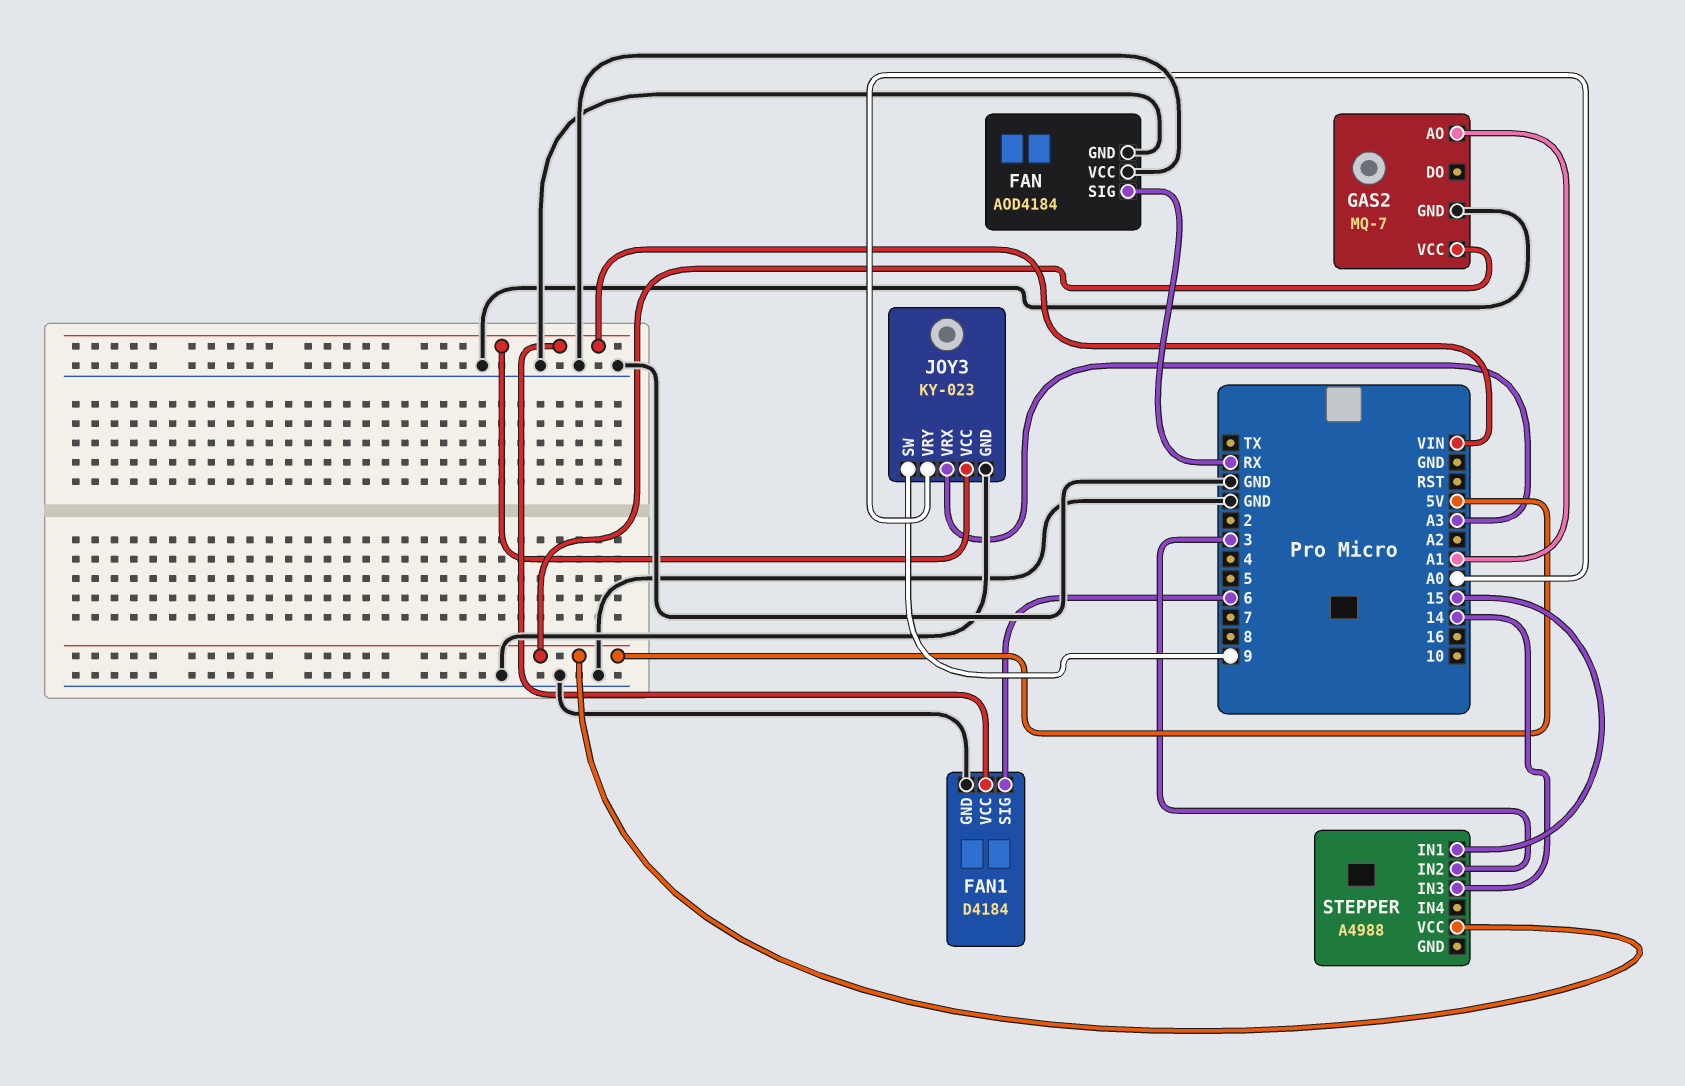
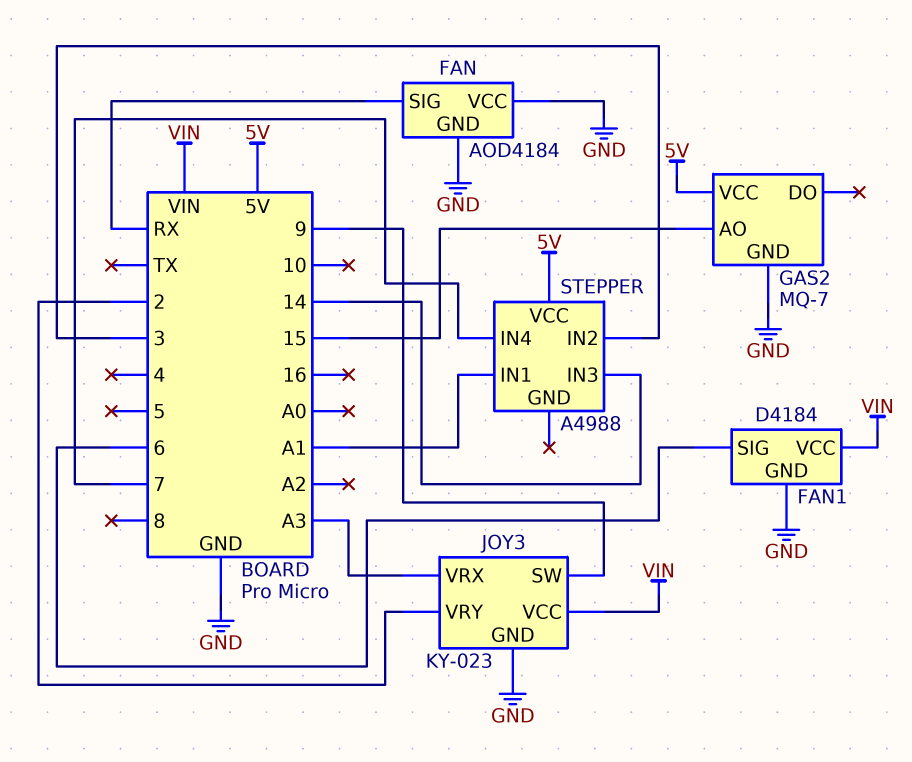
GAS2 pin AO: A1 -> 15
JOY3 pin VRY: A0 -> 2
STEPPER pin IN1: 15 -> A1
STEPPER pin IN4: none -> 7

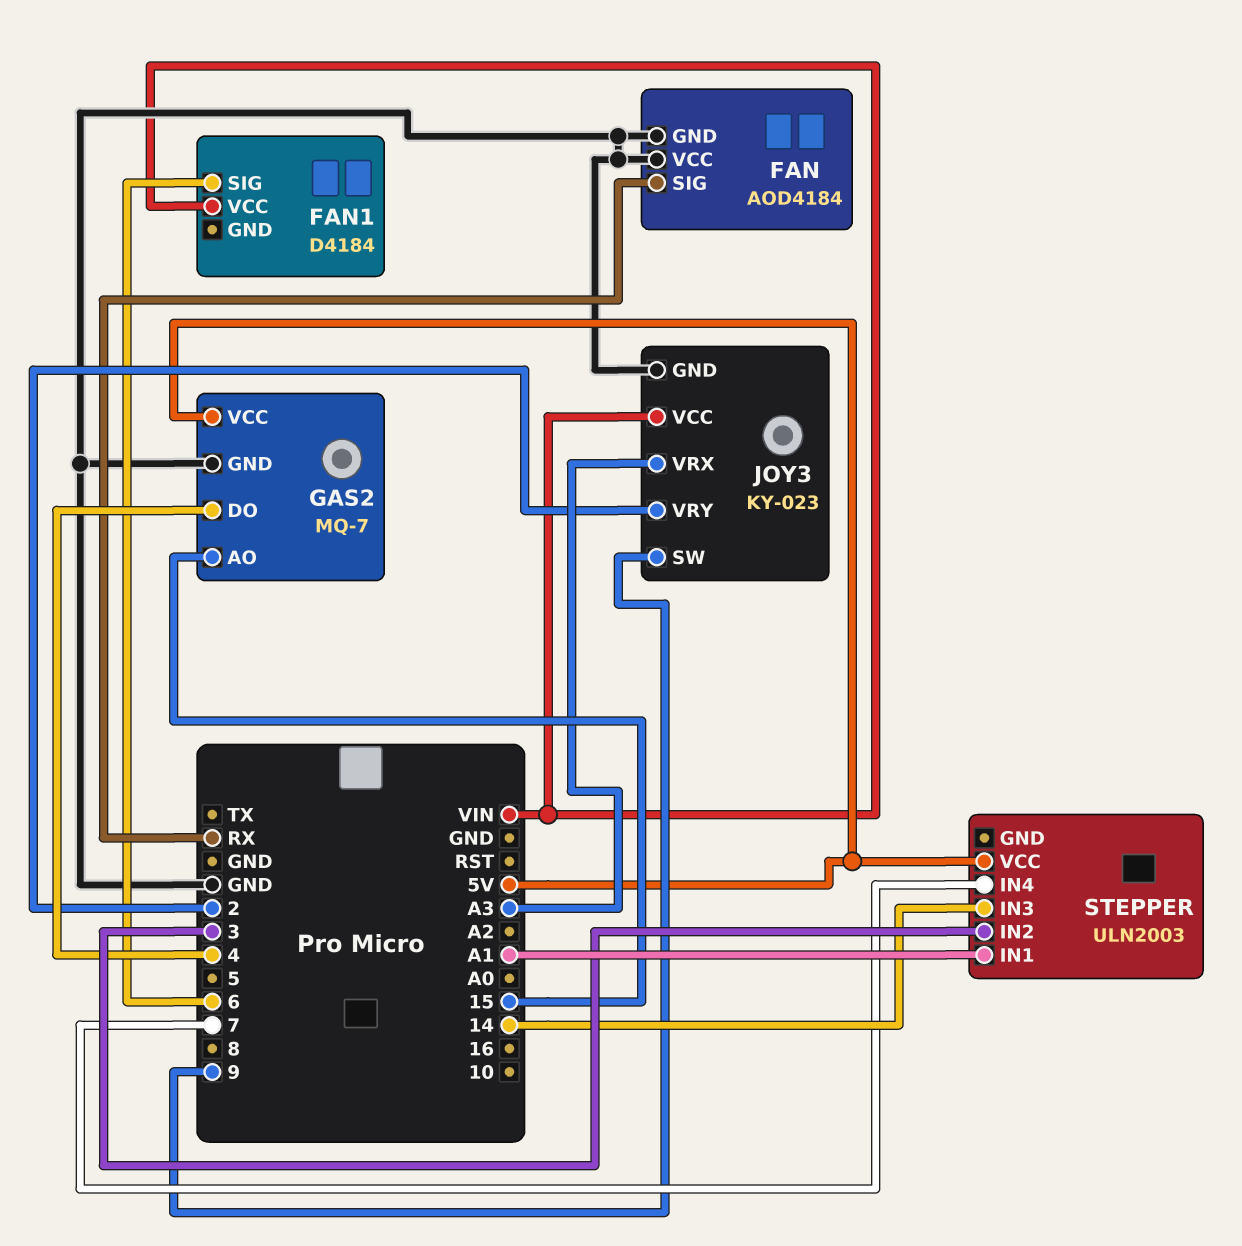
FAN1 pin GND: GND -> none
GAS2 pin DO: none -> 4
STEPPER: A4988 -> ULN2003

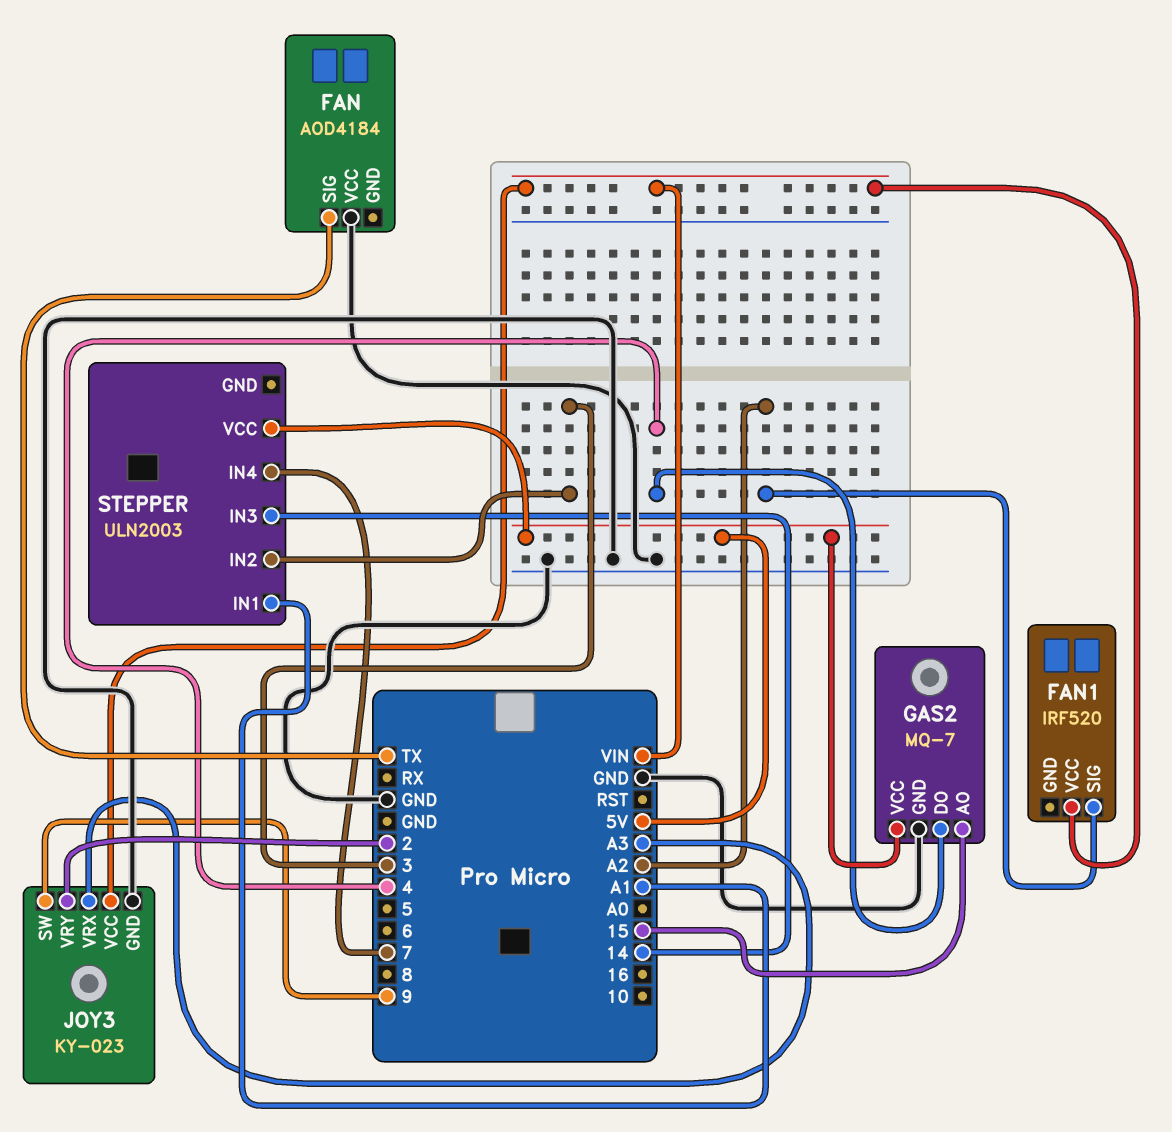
FAN pin GND: GND -> none
FAN pin SIG: RX -> TX
FAN1: D4184 -> IRF520
FAN1 pin SIG: 6 -> A2

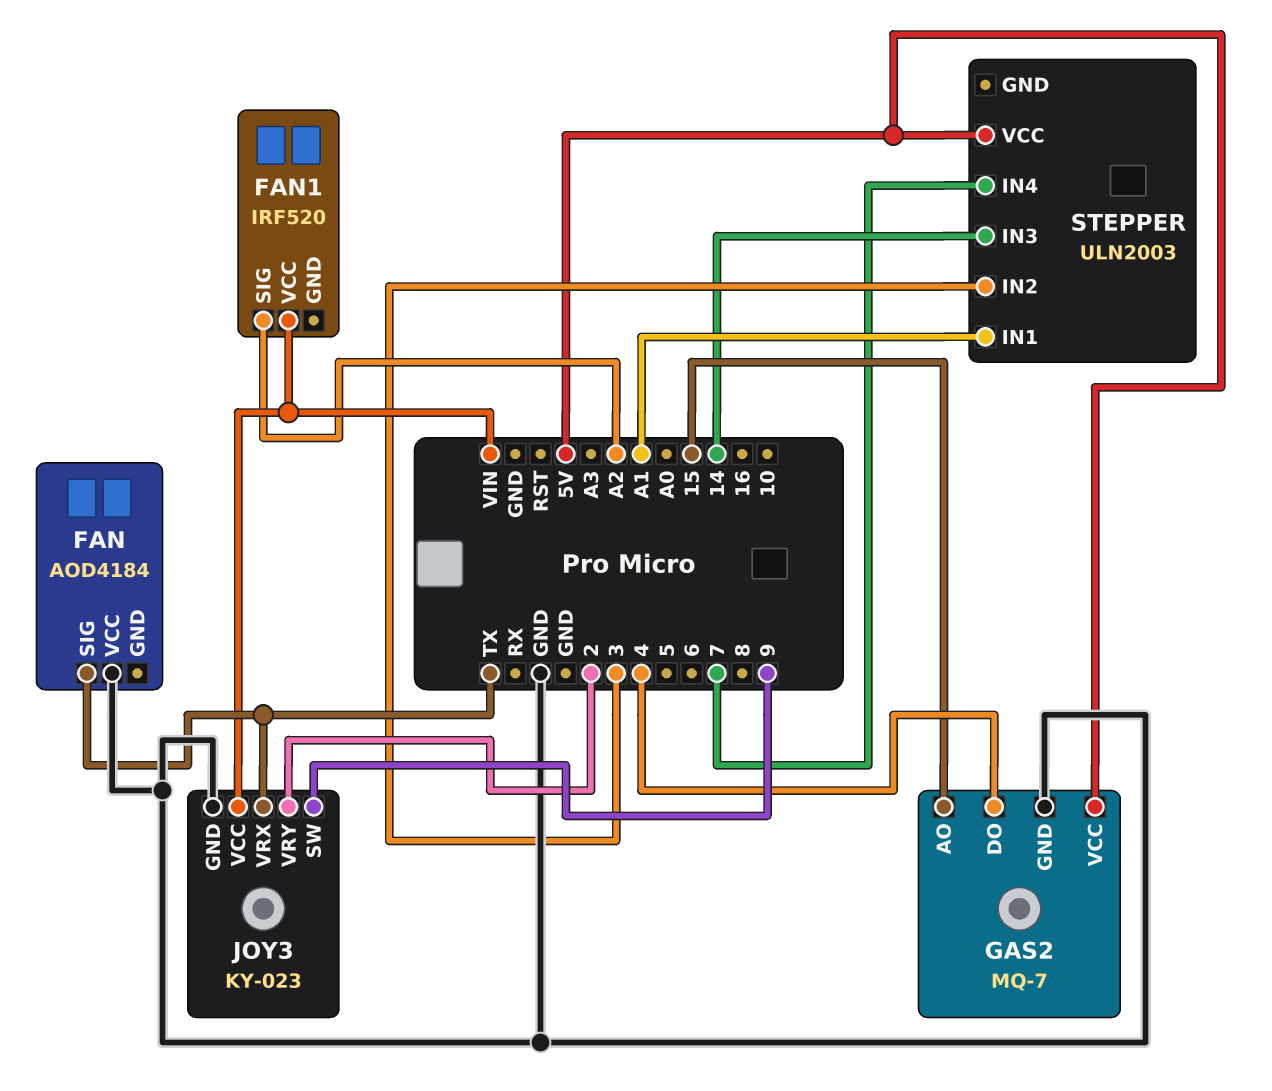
JOY3 pin VRX: A3 -> TX

